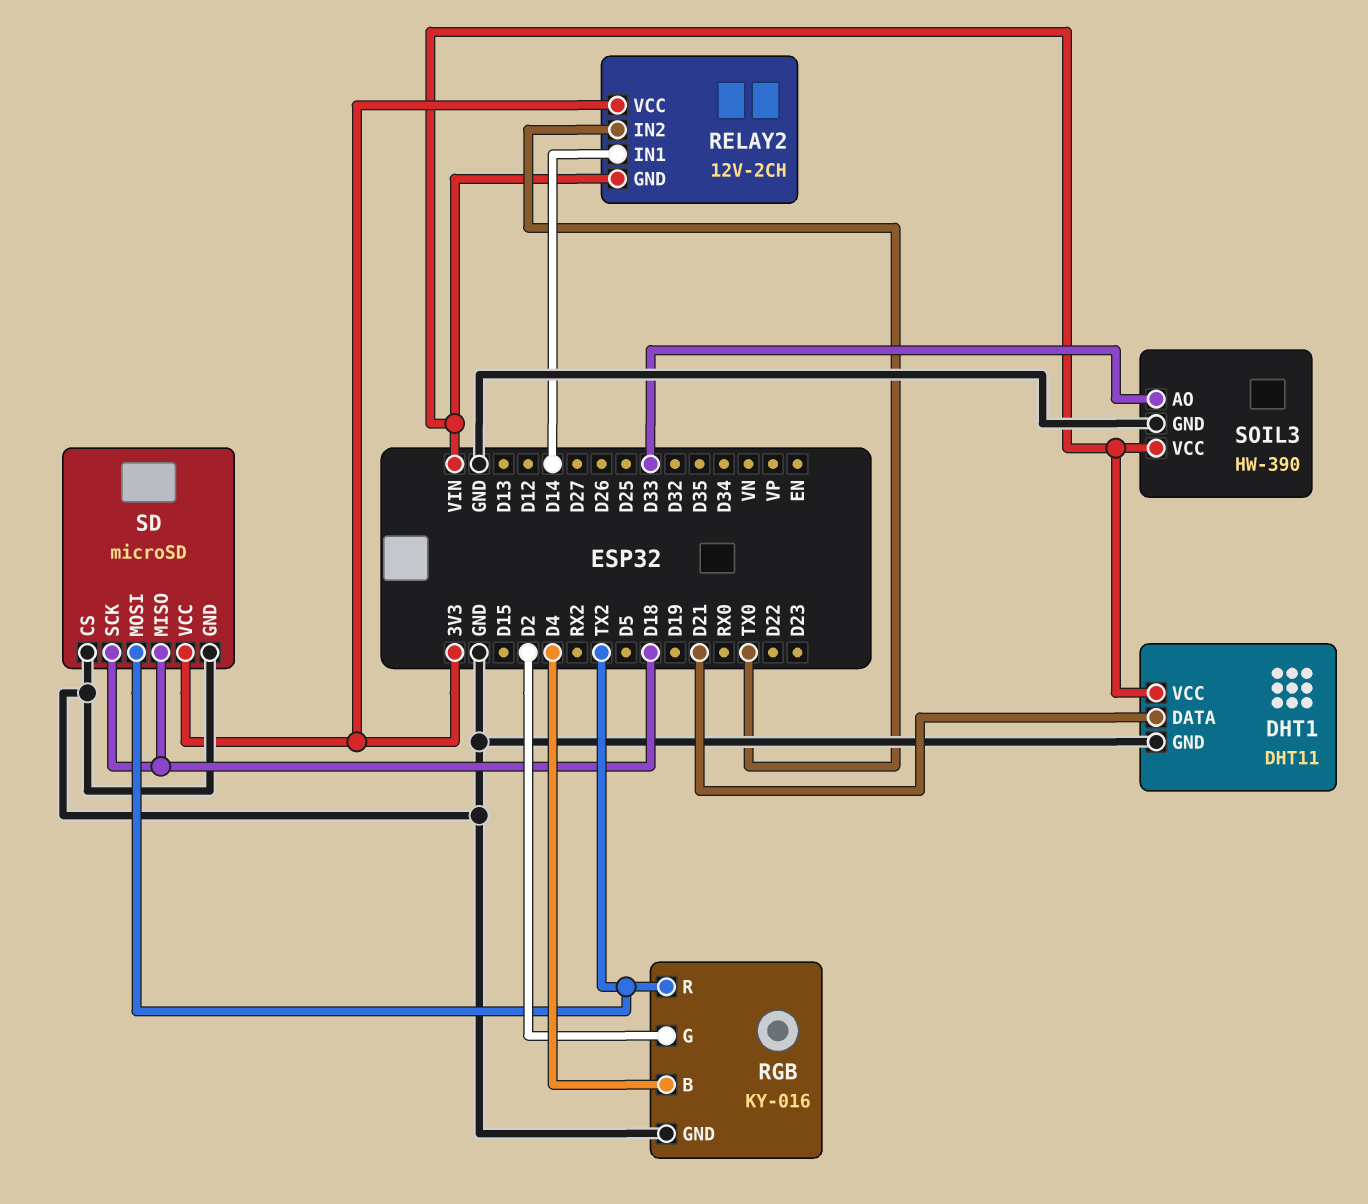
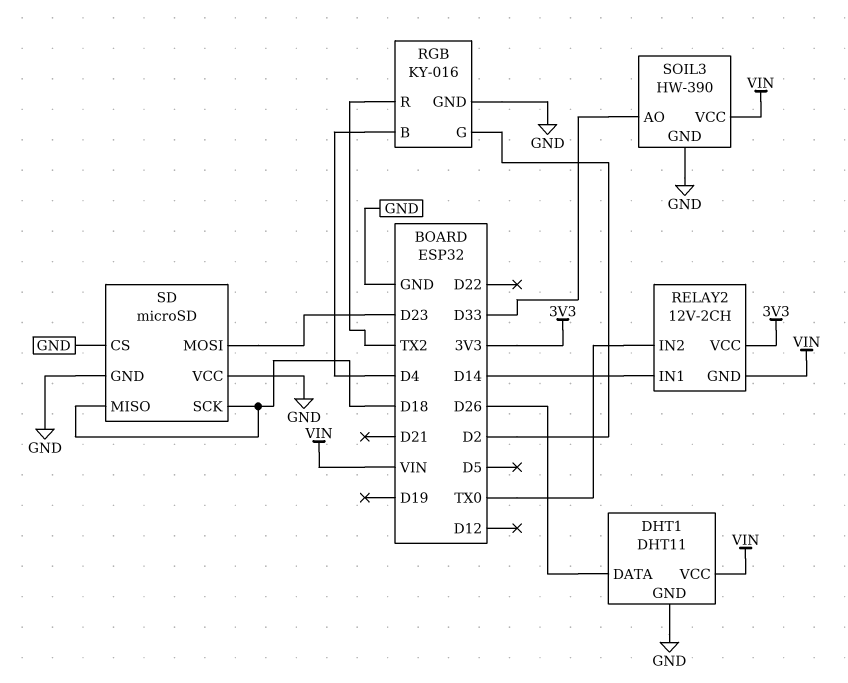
DHT1 pin DATA: D21 -> D26
SD pin MOSI: TX2 -> D23
SD pin VCC: 3V3 -> GND

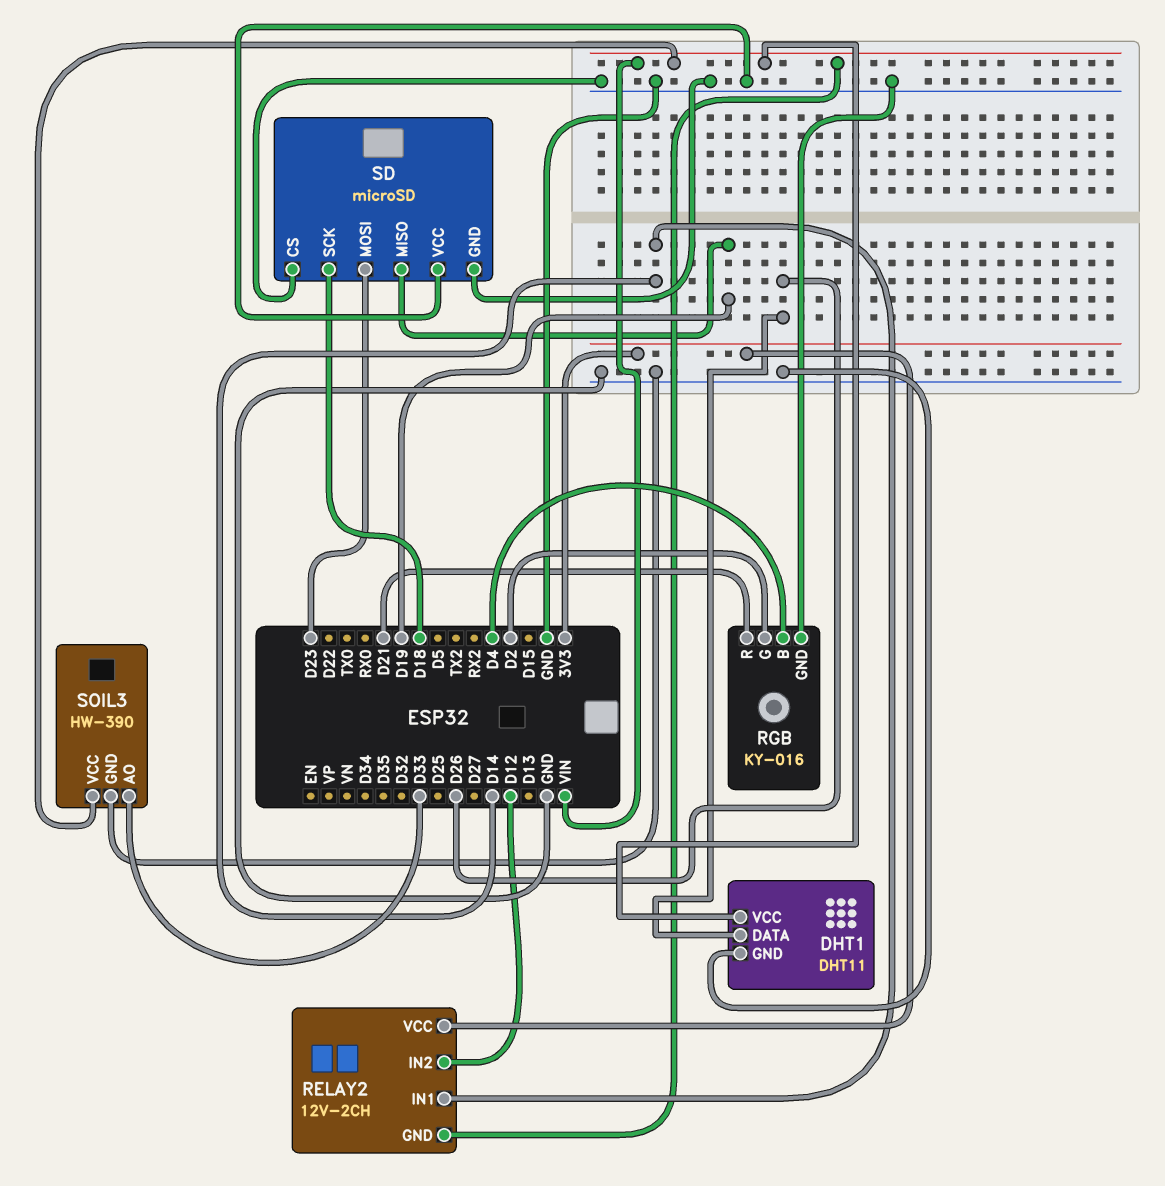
RELAY2 pin IN2: TX0 -> D12
RGB pin R: TX2 -> D21
SD pin MISO: D18 -> D19

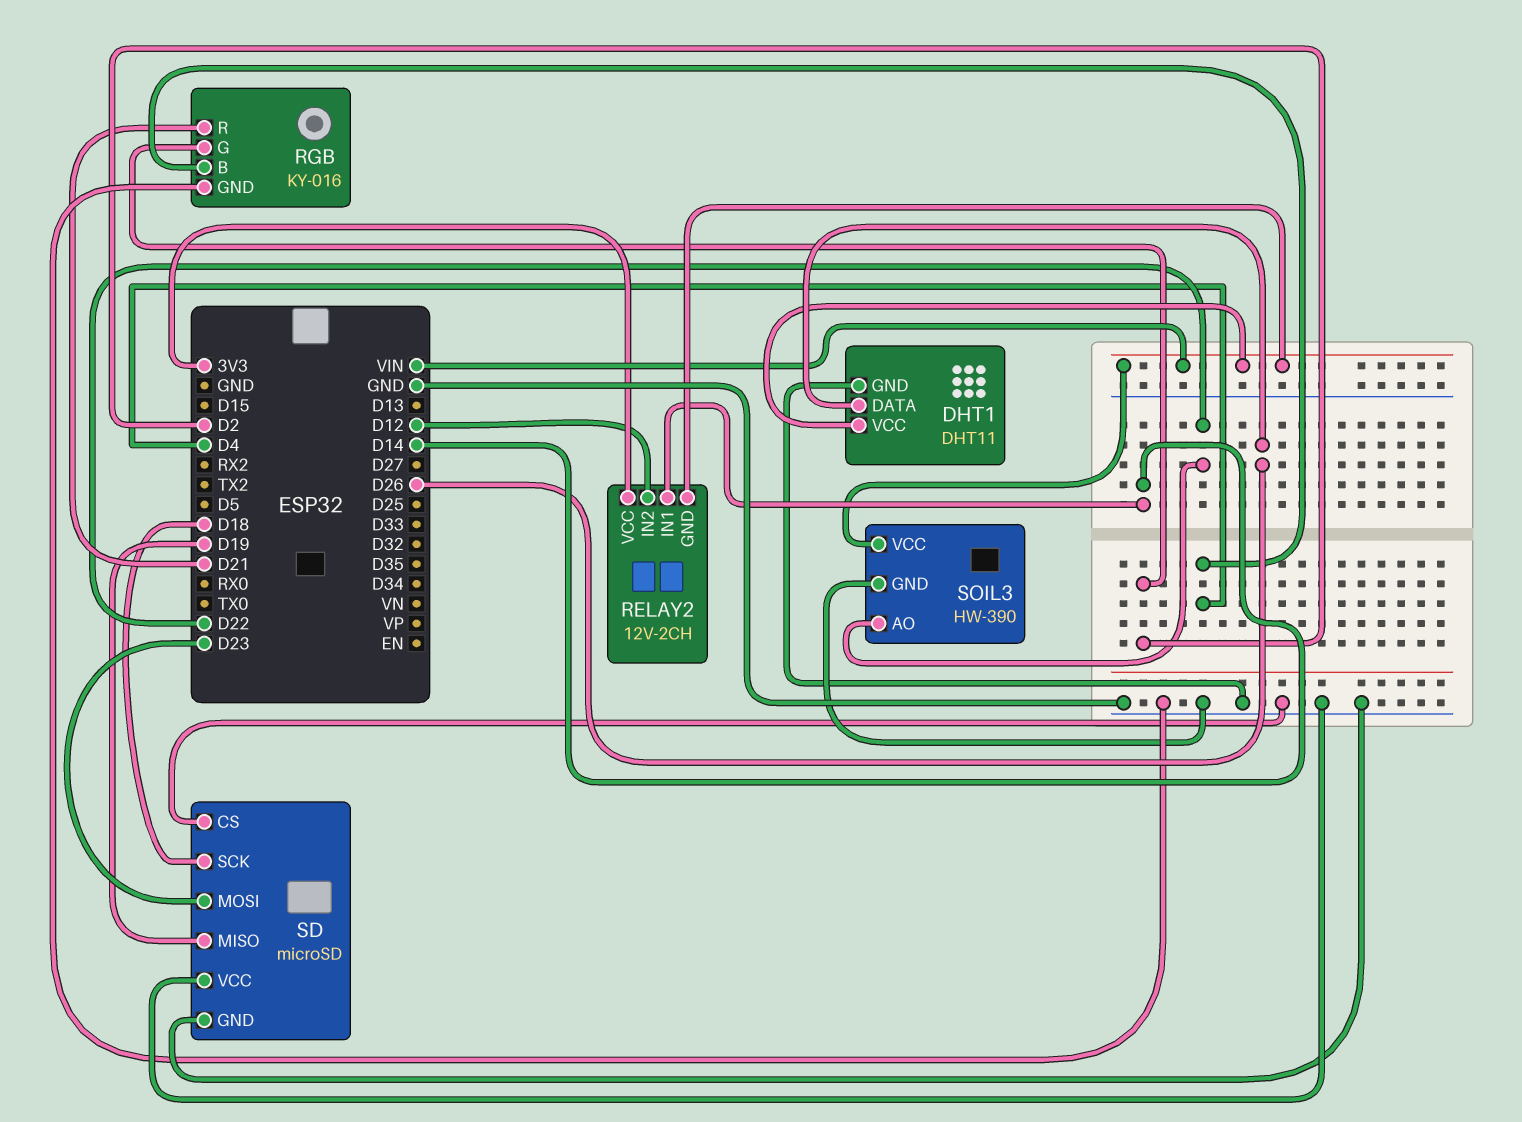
SOIL3 pin AO: D33 -> D22

